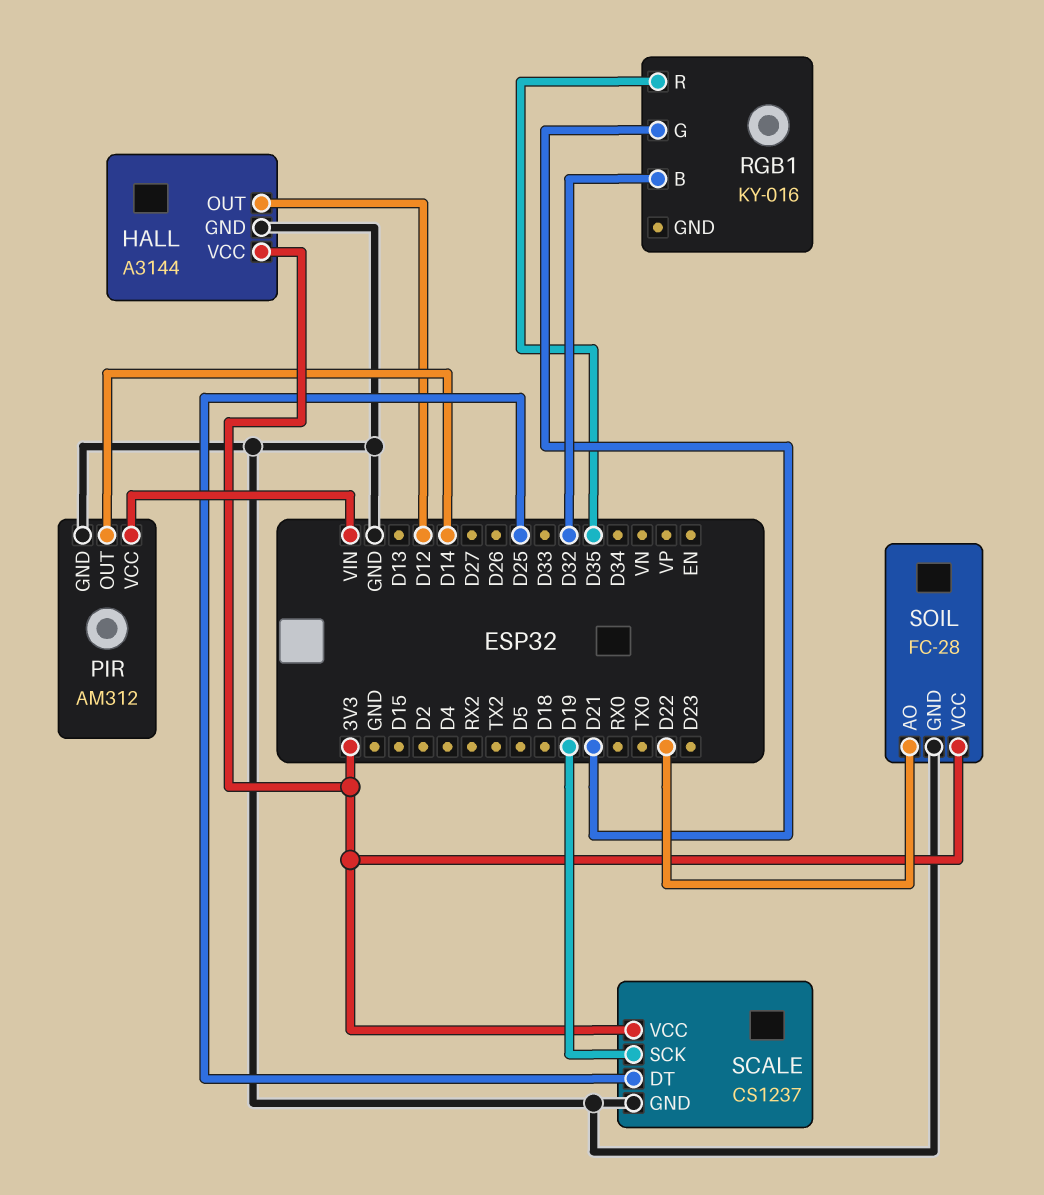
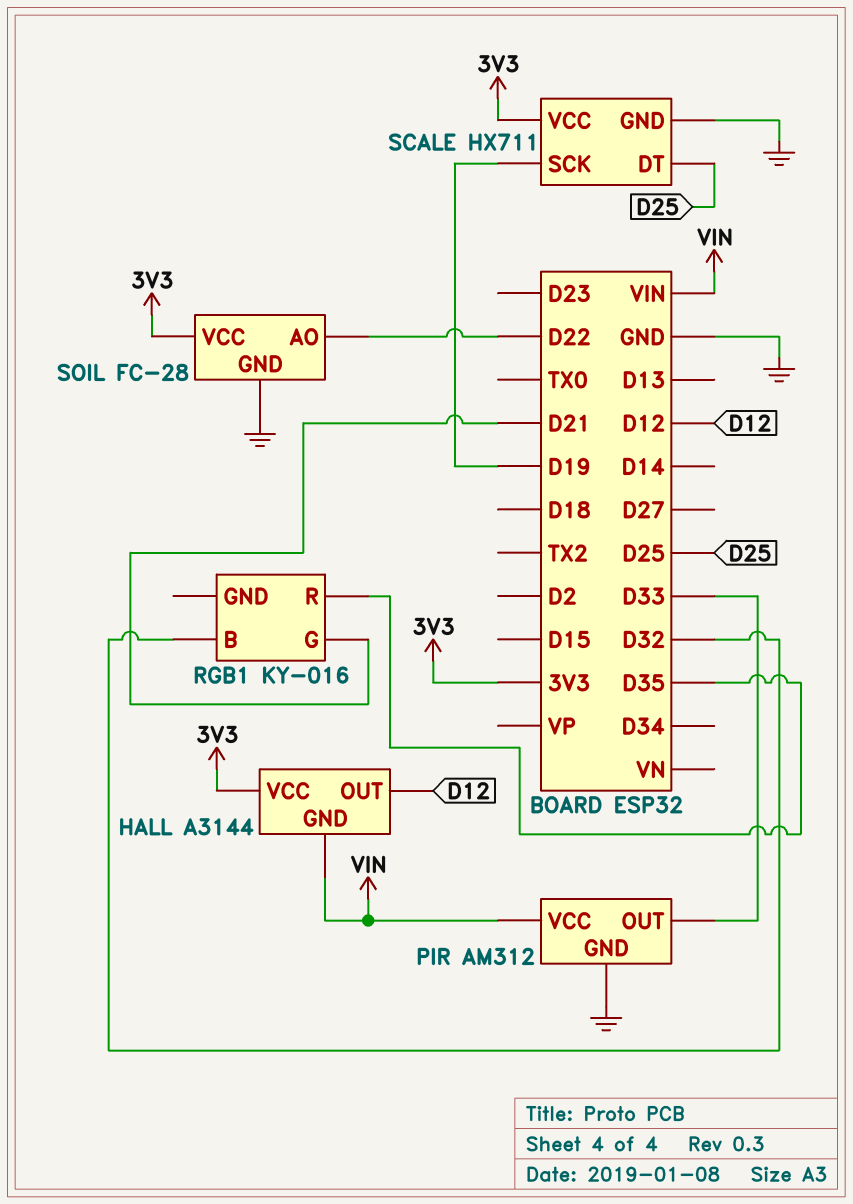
HALL pin GND: GND -> VIN
PIR pin OUT: D14 -> D33
SCALE: CS1237 -> HX711

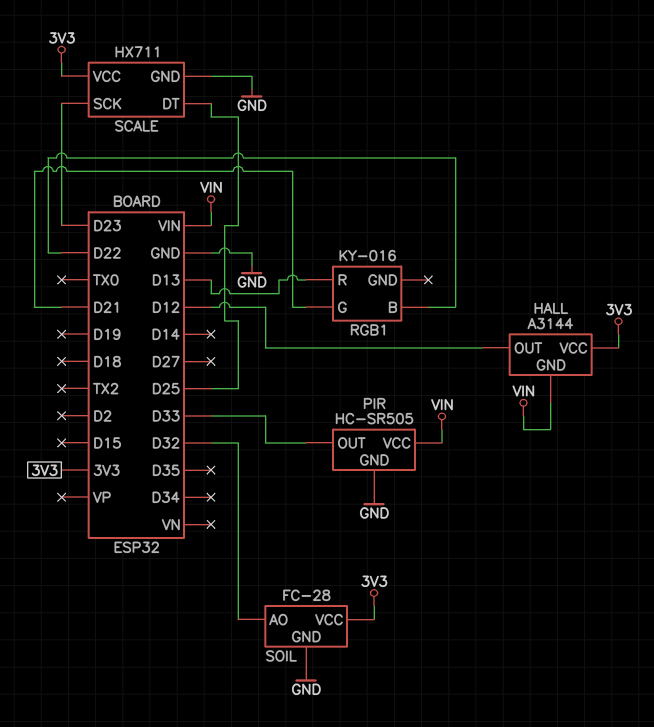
PIR: AM312 -> HC-SR505
RGB1 pin B: D32 -> D22
RGB1 pin R: D35 -> D13
SCALE pin SCK: D19 -> D23
SOIL pin AO: D22 -> D32

